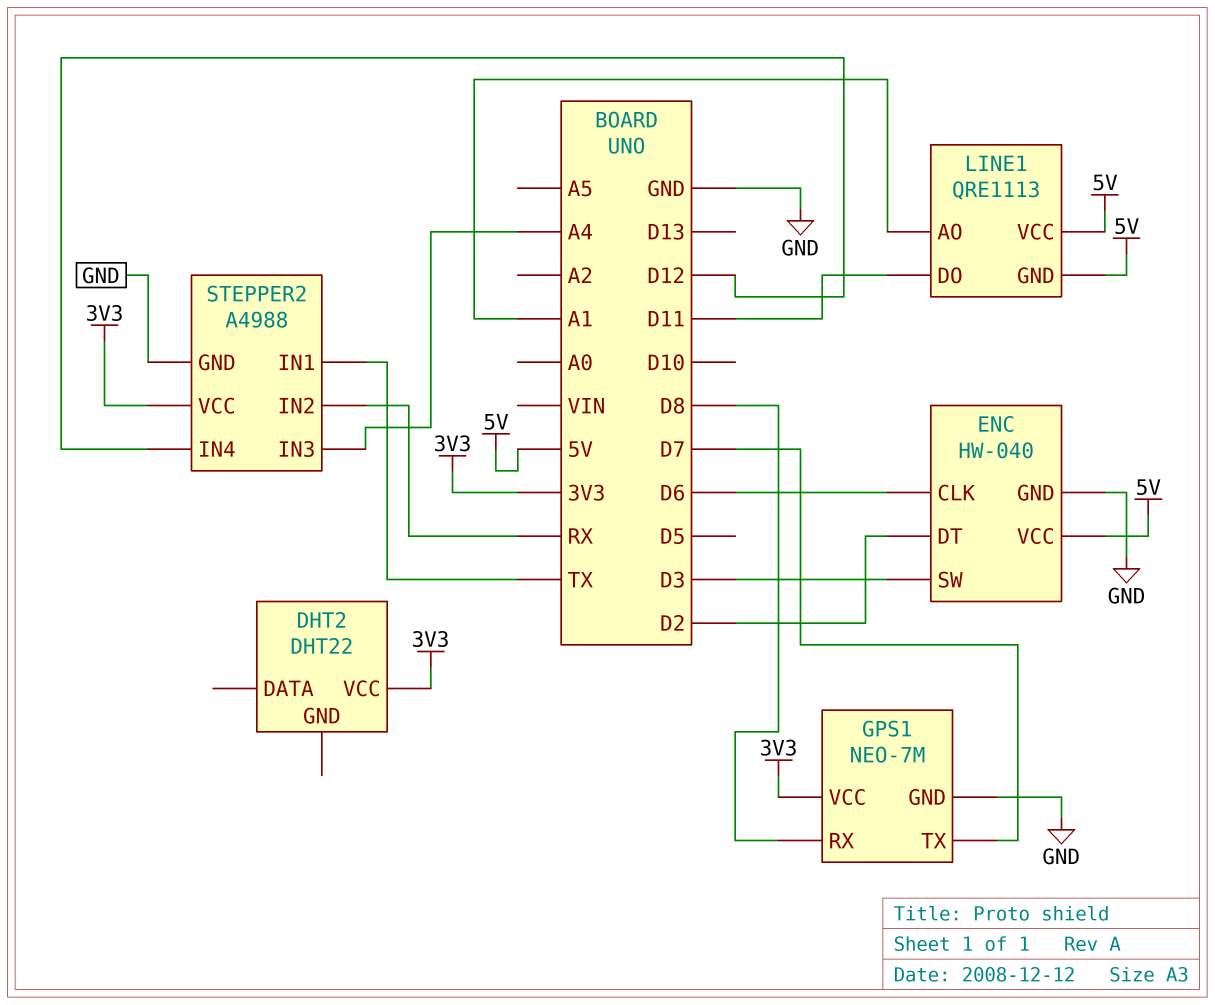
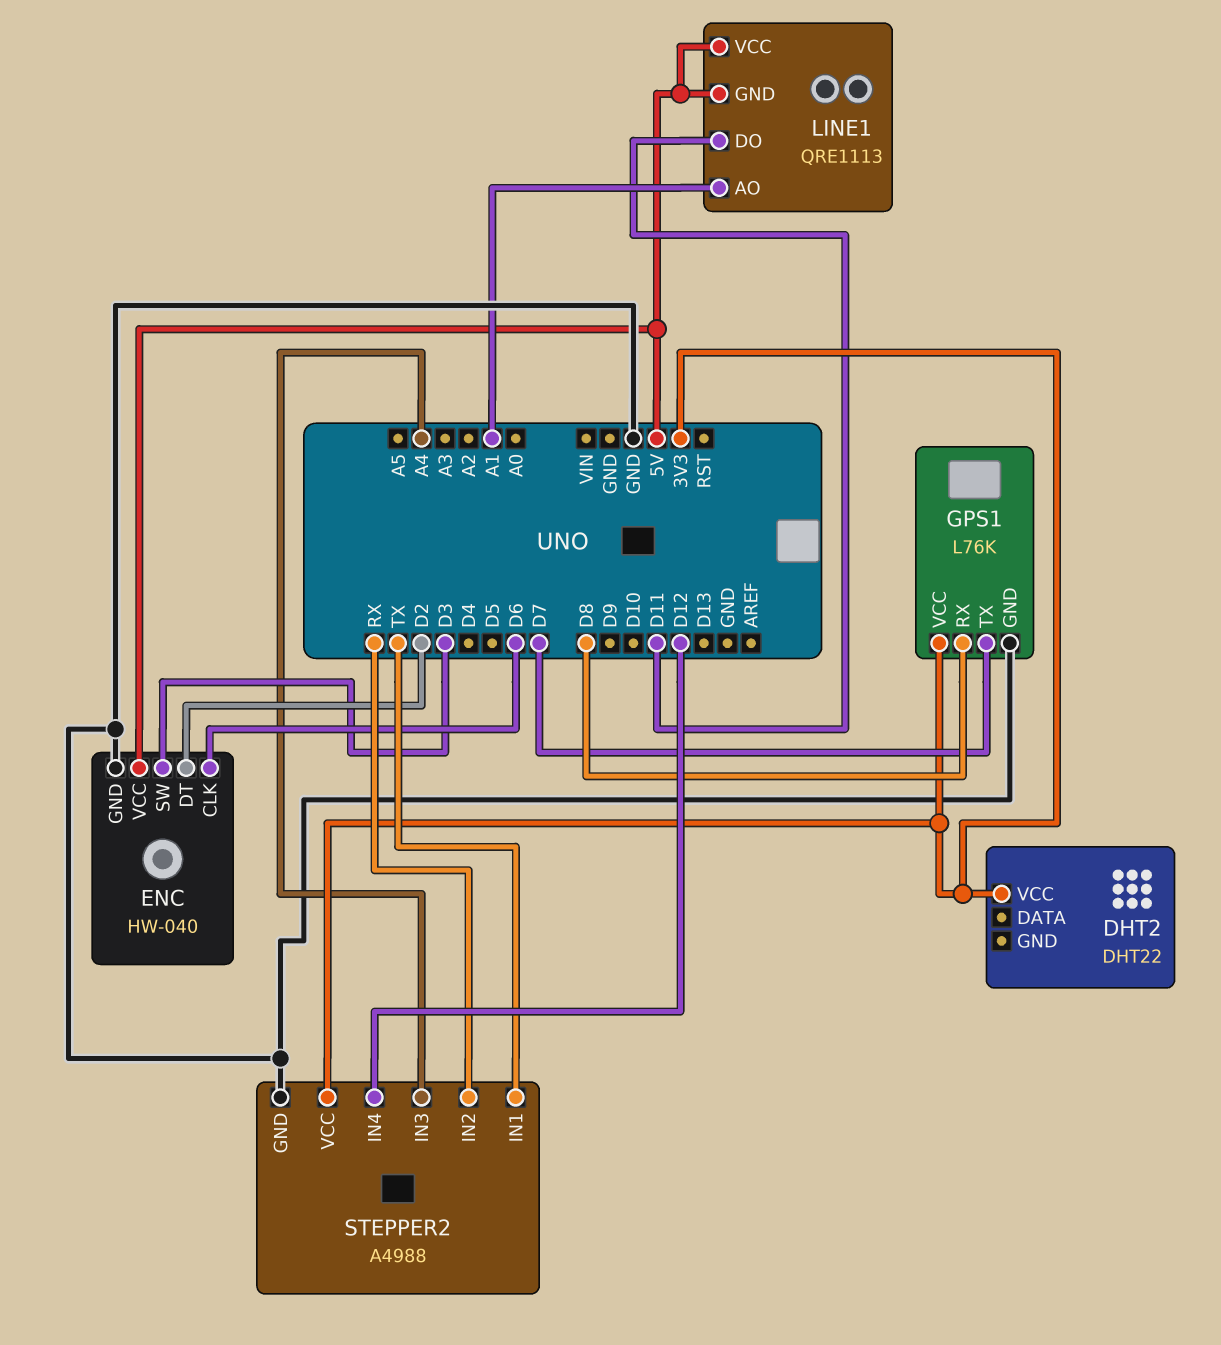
GPS1: NEO-7M -> L76K

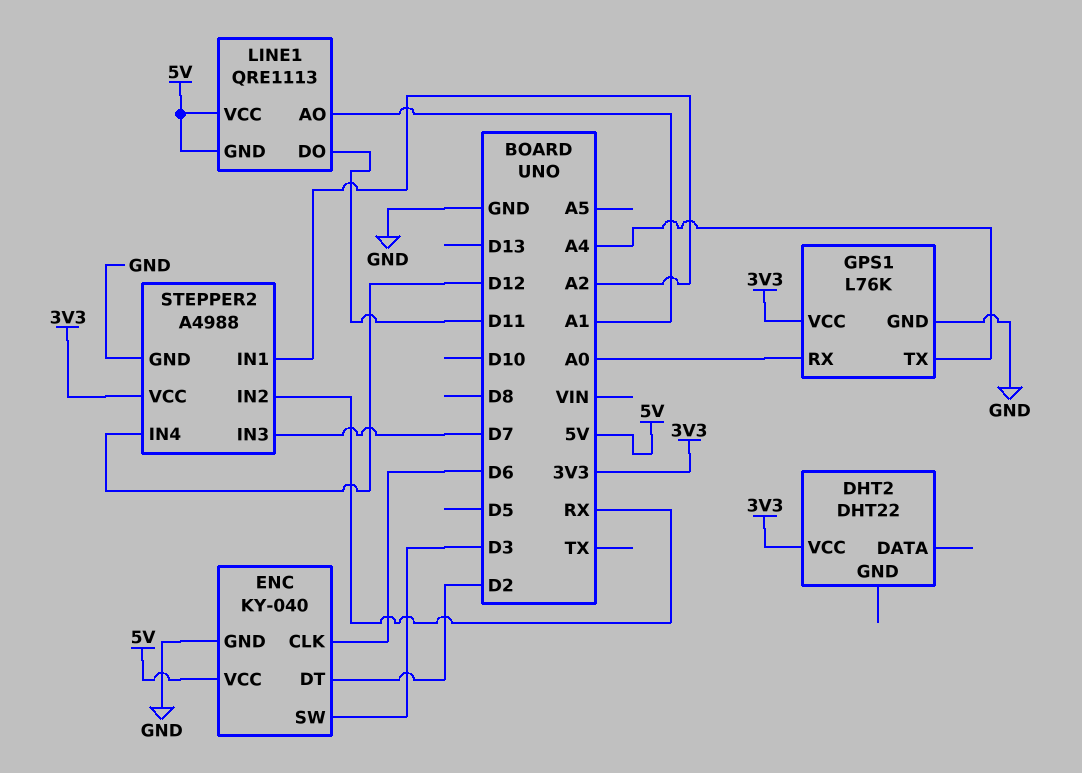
ENC: HW-040 -> KY-040
GPS1 pin RX: D8 -> A0
GPS1 pin TX: D7 -> A4
STEPPER2 pin IN1: TX -> A2
STEPPER2 pin IN3: A4 -> D7

